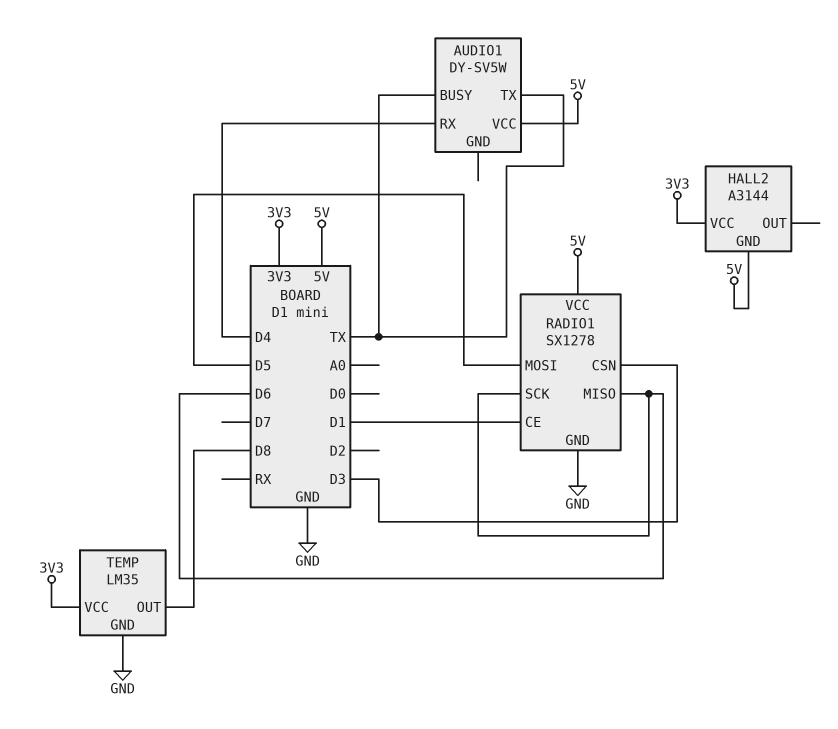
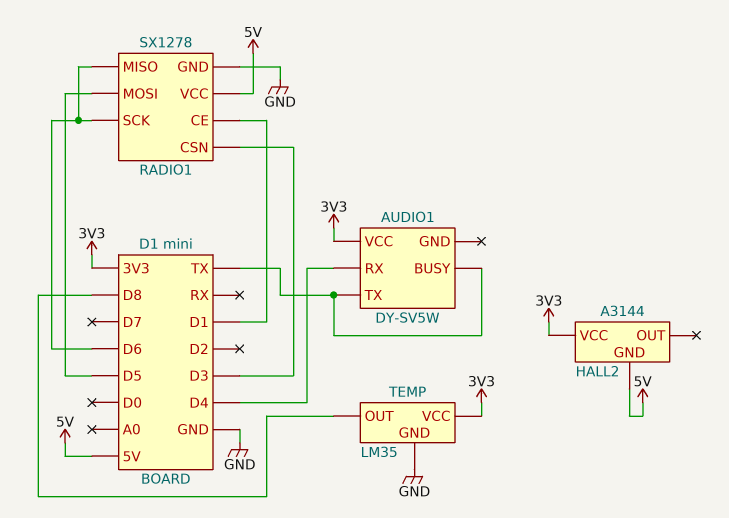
AUDIO1 pin VCC: 5V -> 3V3

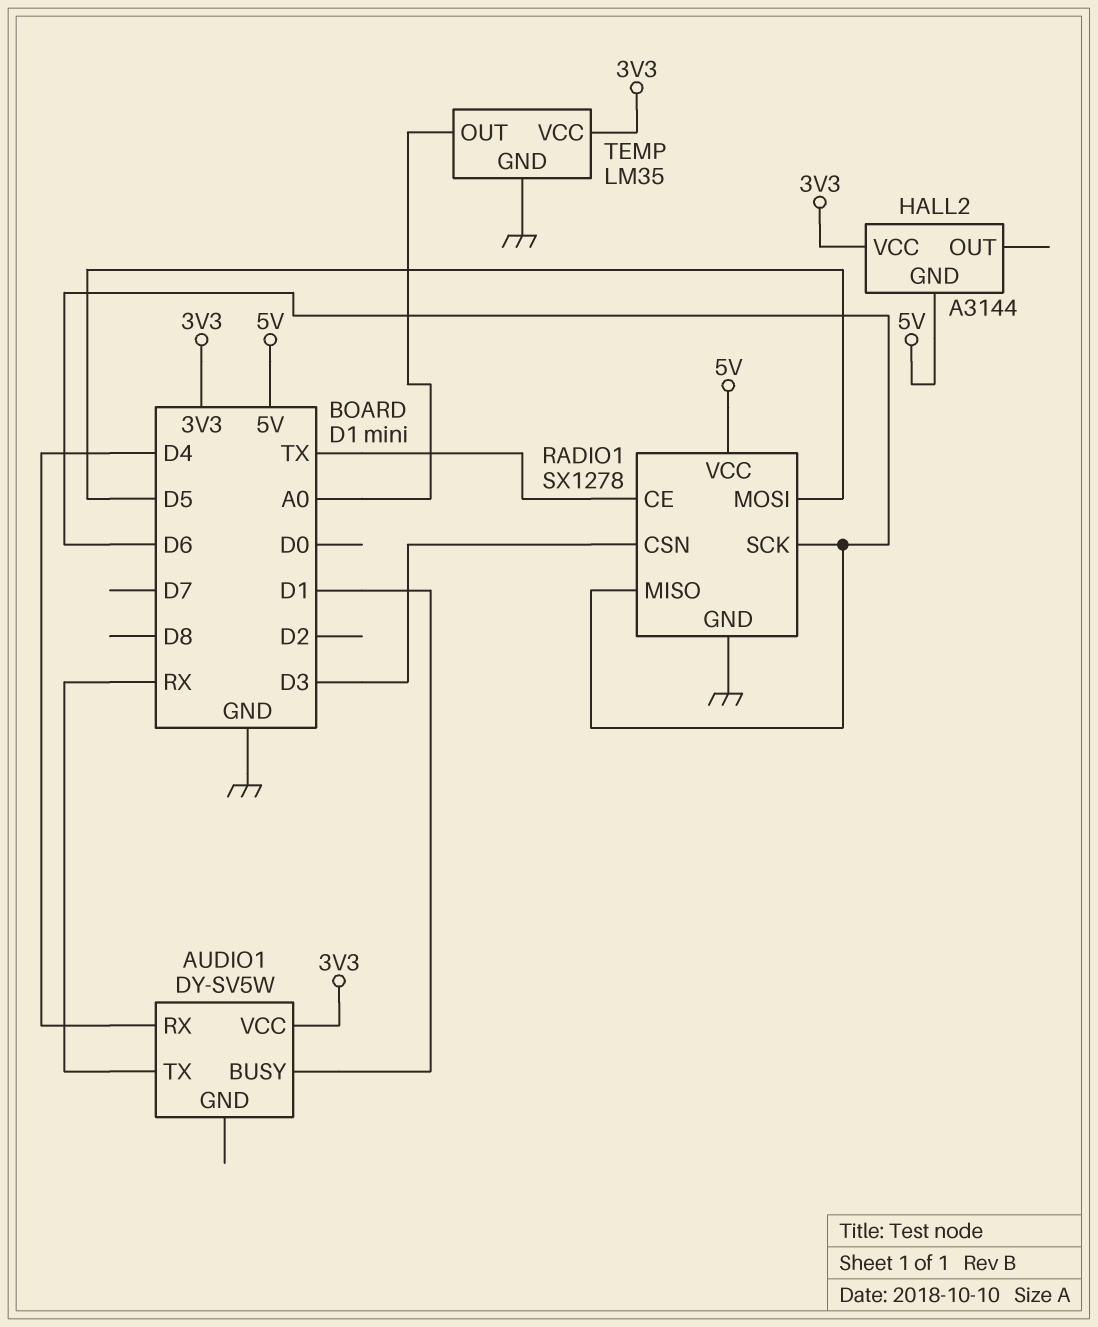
AUDIO1 pin BUSY: TX -> D1
AUDIO1 pin TX: TX -> RX
RADIO1 pin CE: D1 -> TX
TEMP pin OUT: D8 -> A0

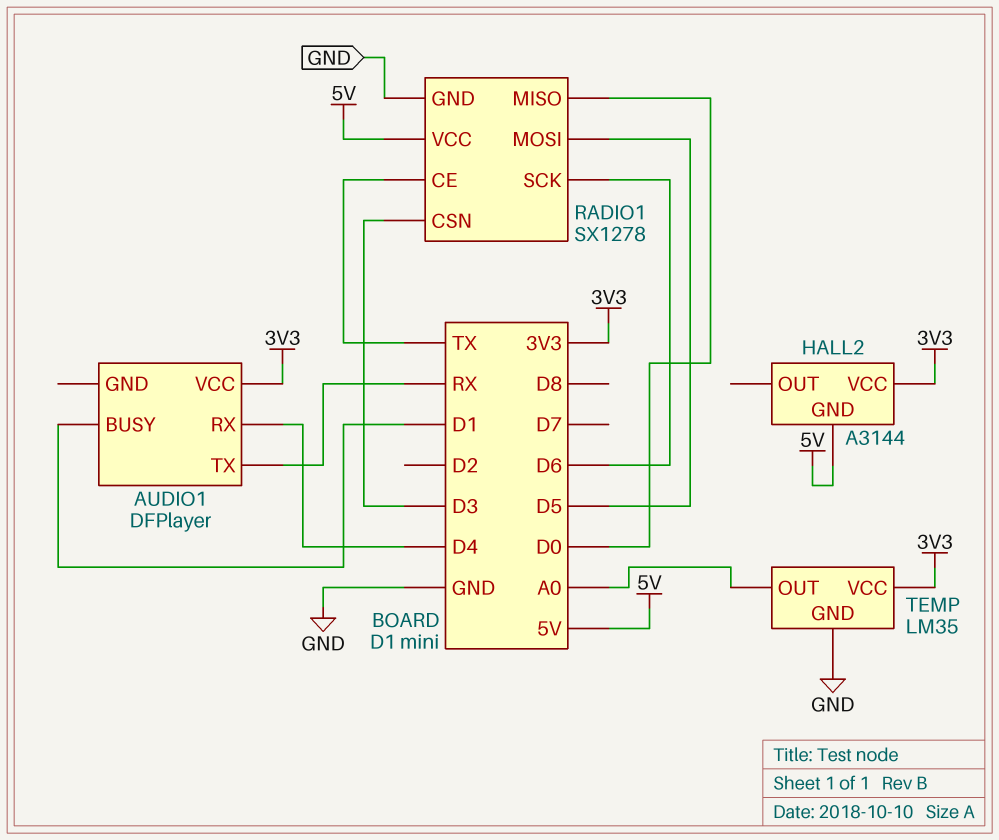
AUDIO1: DY-SV5W -> DFPlayer
RADIO1 pin MISO: D6 -> D0

